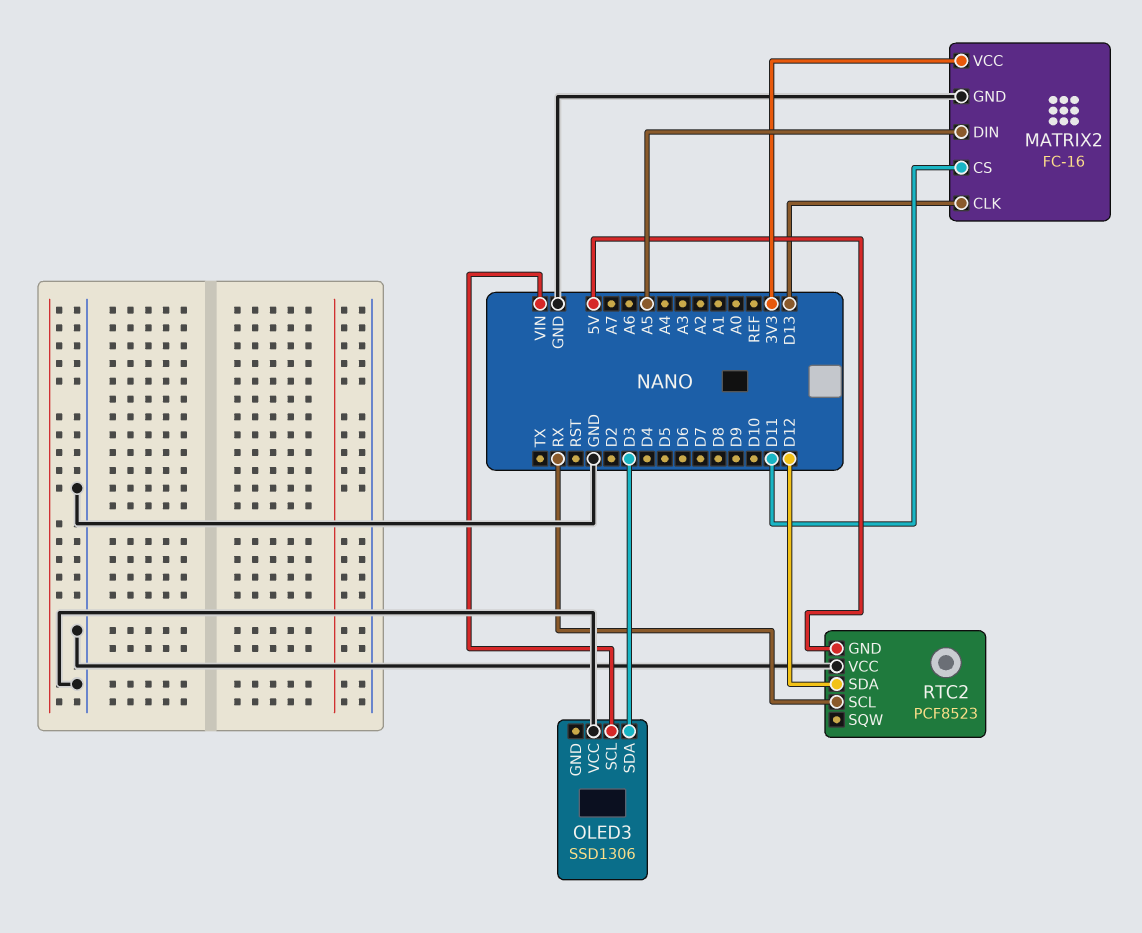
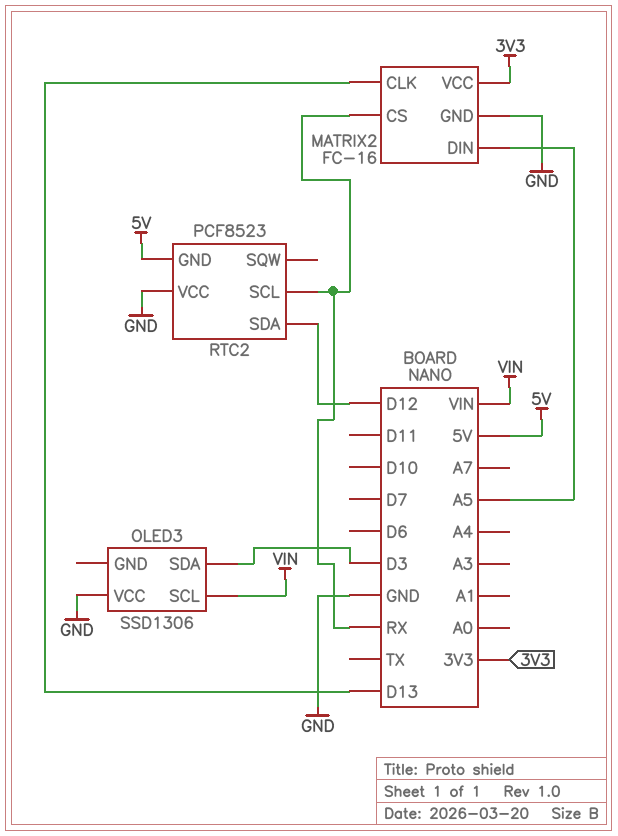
MATRIX2 pin CS: D11 -> RX

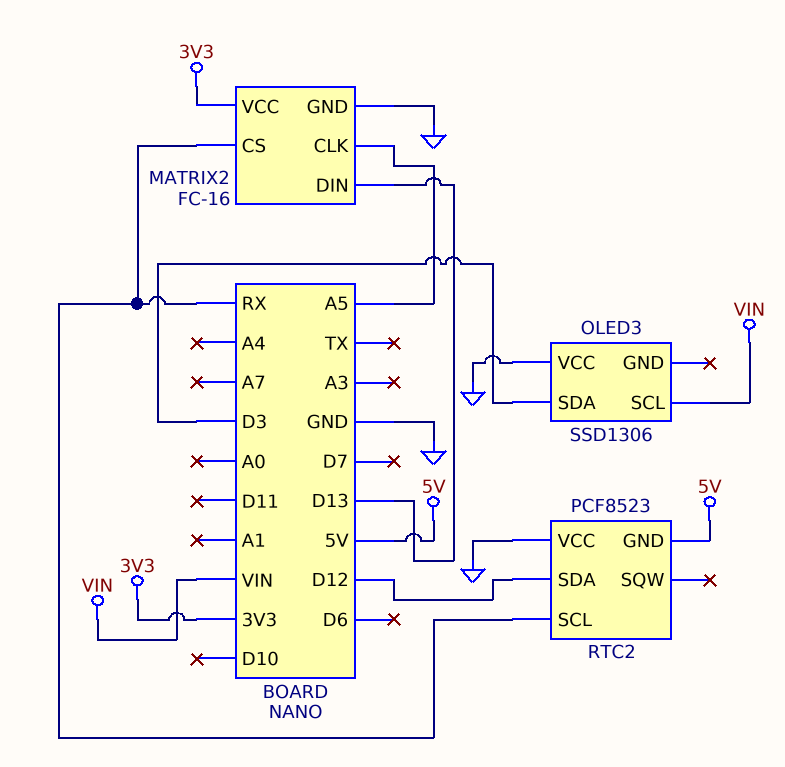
MATRIX2 pin CLK: D13 -> A5
MATRIX2 pin DIN: A5 -> D13

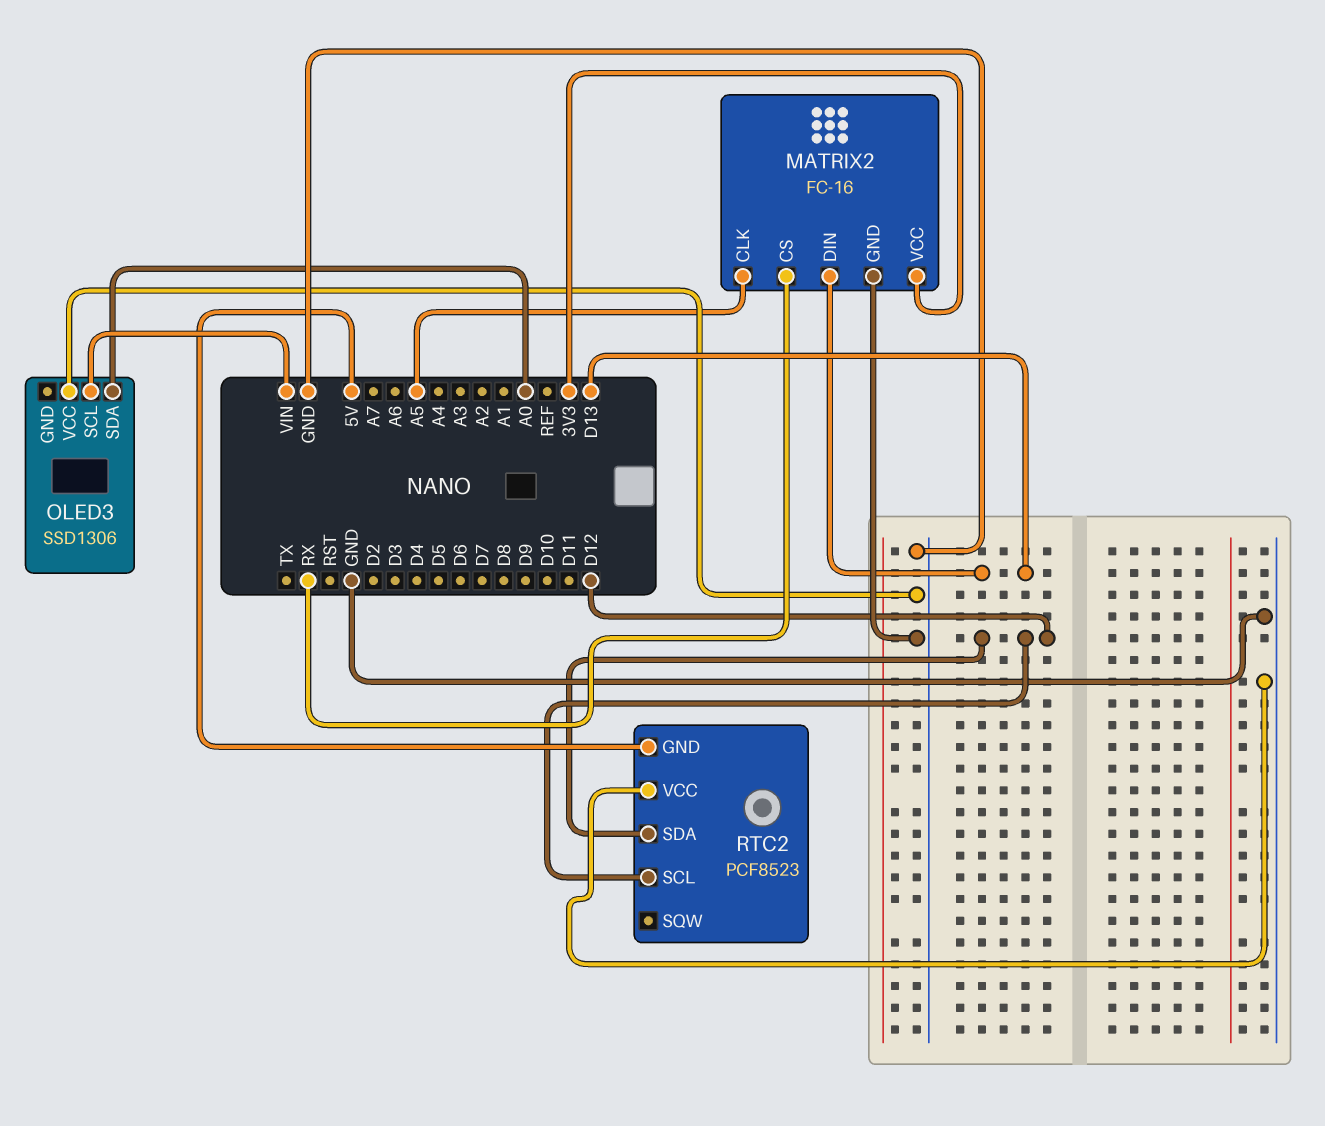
OLED3 pin SDA: D3 -> A0
RTC2 pin SCL: RX -> D12

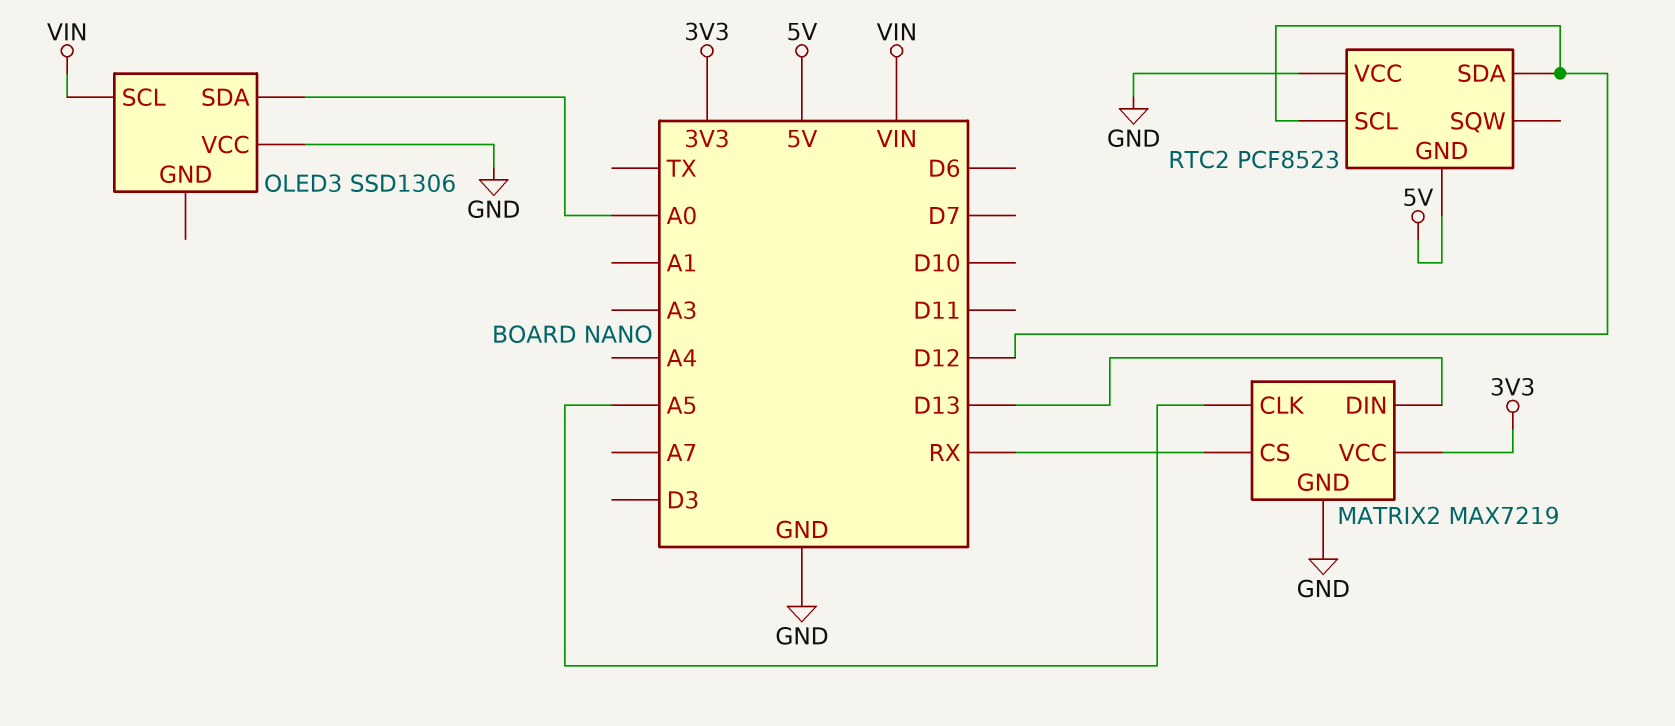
MATRIX2: FC-16 -> MAX7219

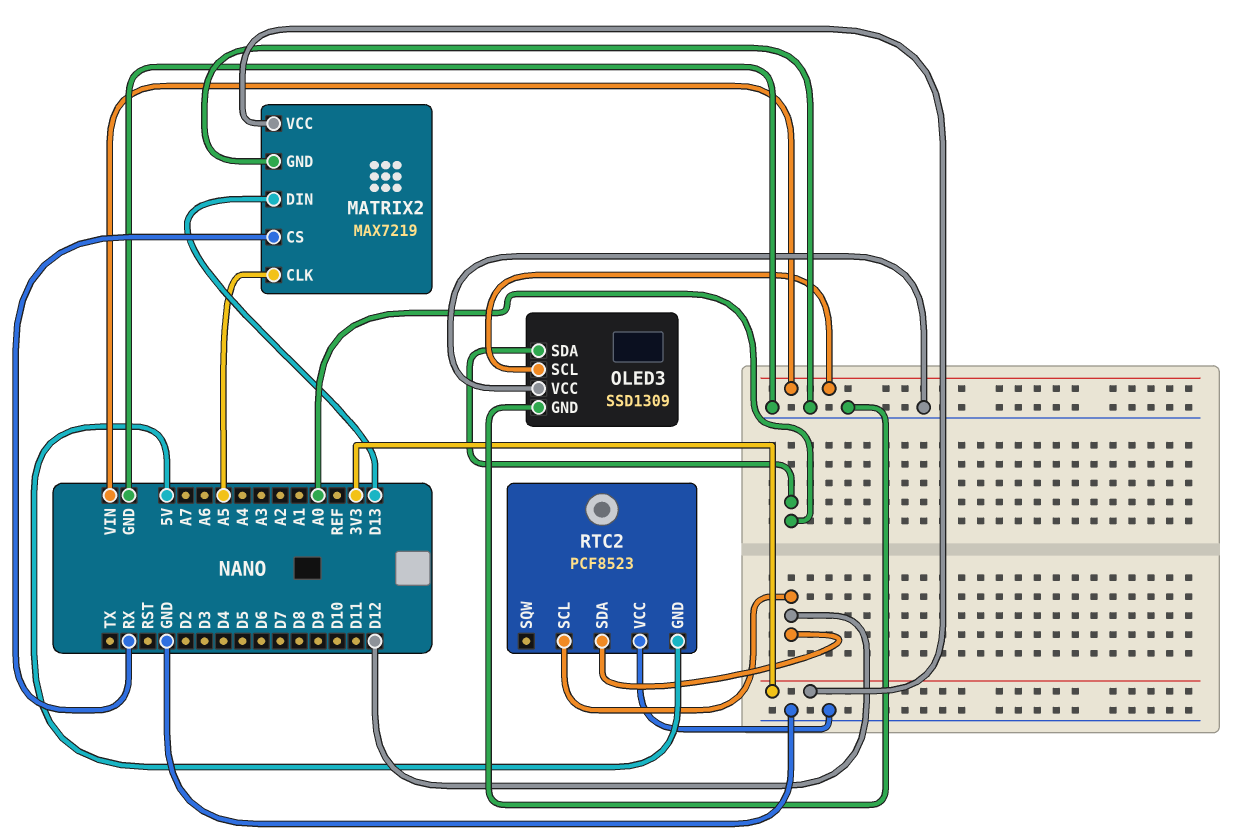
OLED3: SSD1306 -> SSD1309
OLED3 pin GND: none -> GND

